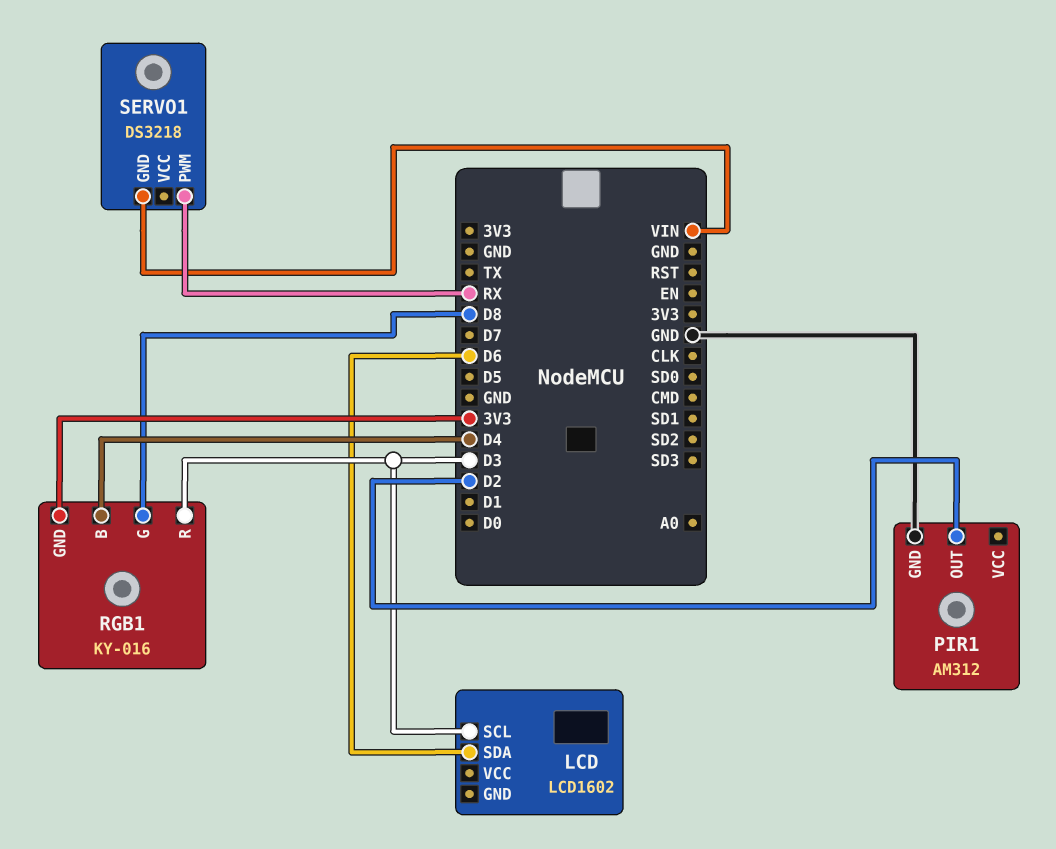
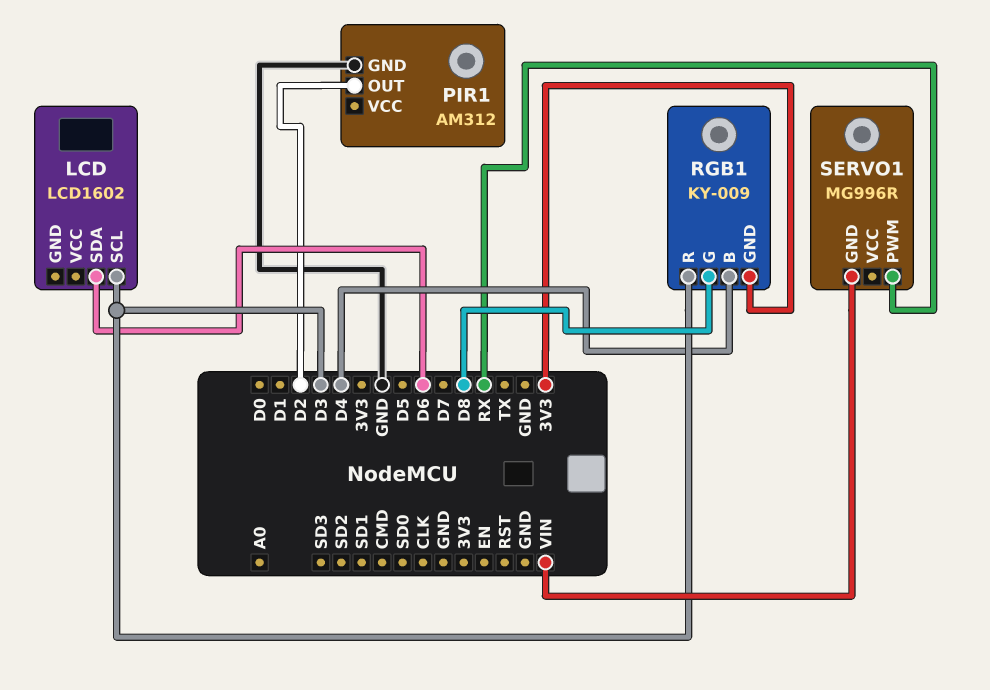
RGB1: KY-016 -> KY-009
SERVO1: DS3218 -> MG996R

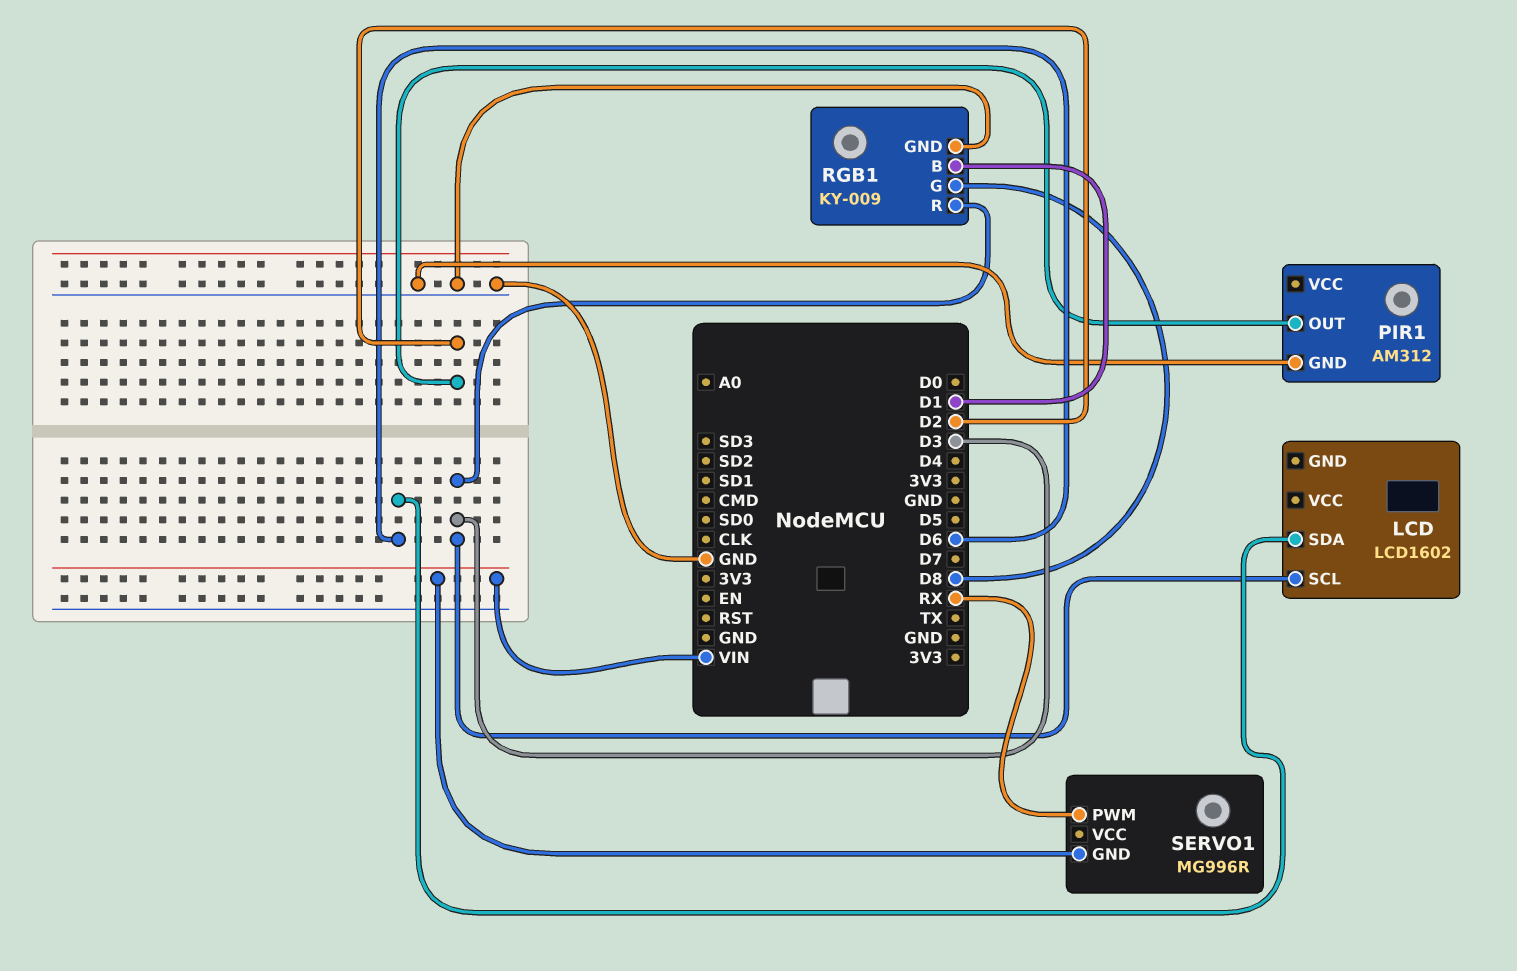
RGB1 pin B: D4 -> D1
RGB1 pin GND: 3V3 -> GND

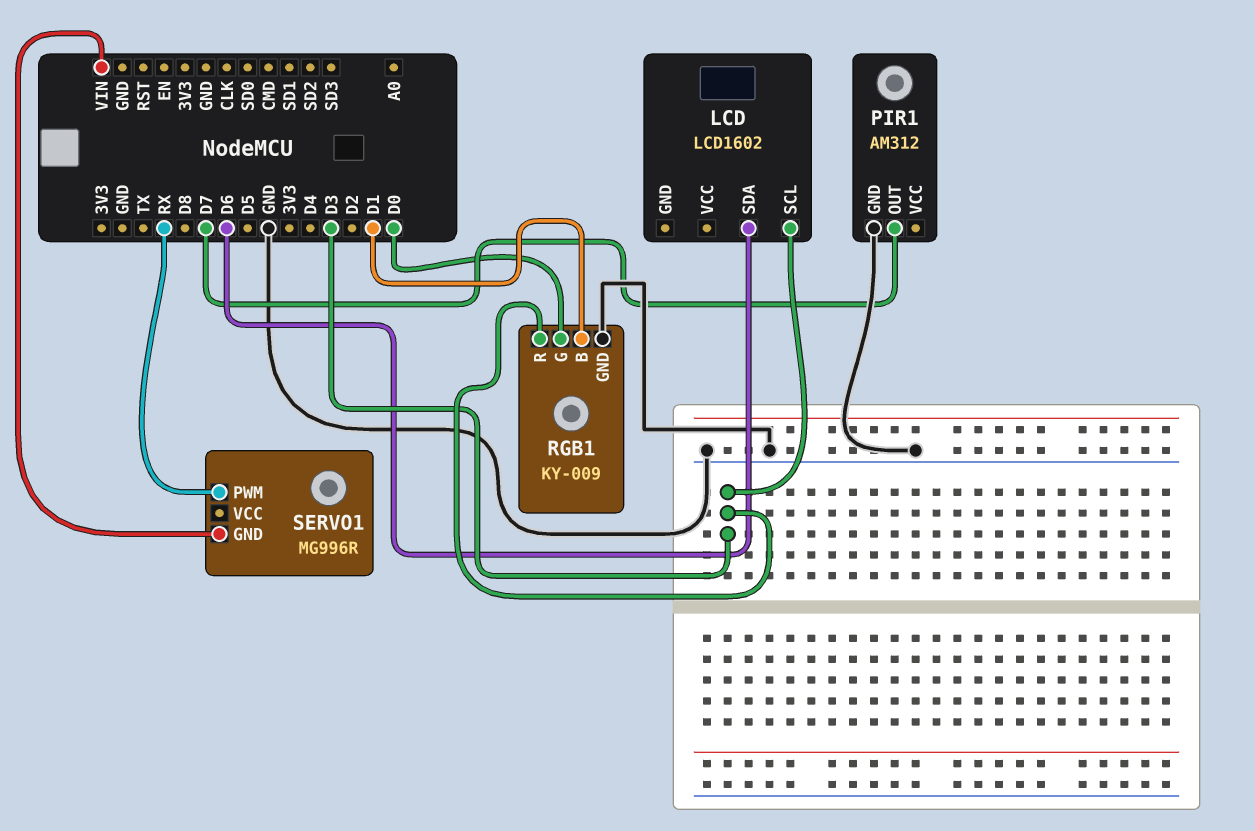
PIR1 pin OUT: D2 -> D7
RGB1 pin G: D8 -> D0

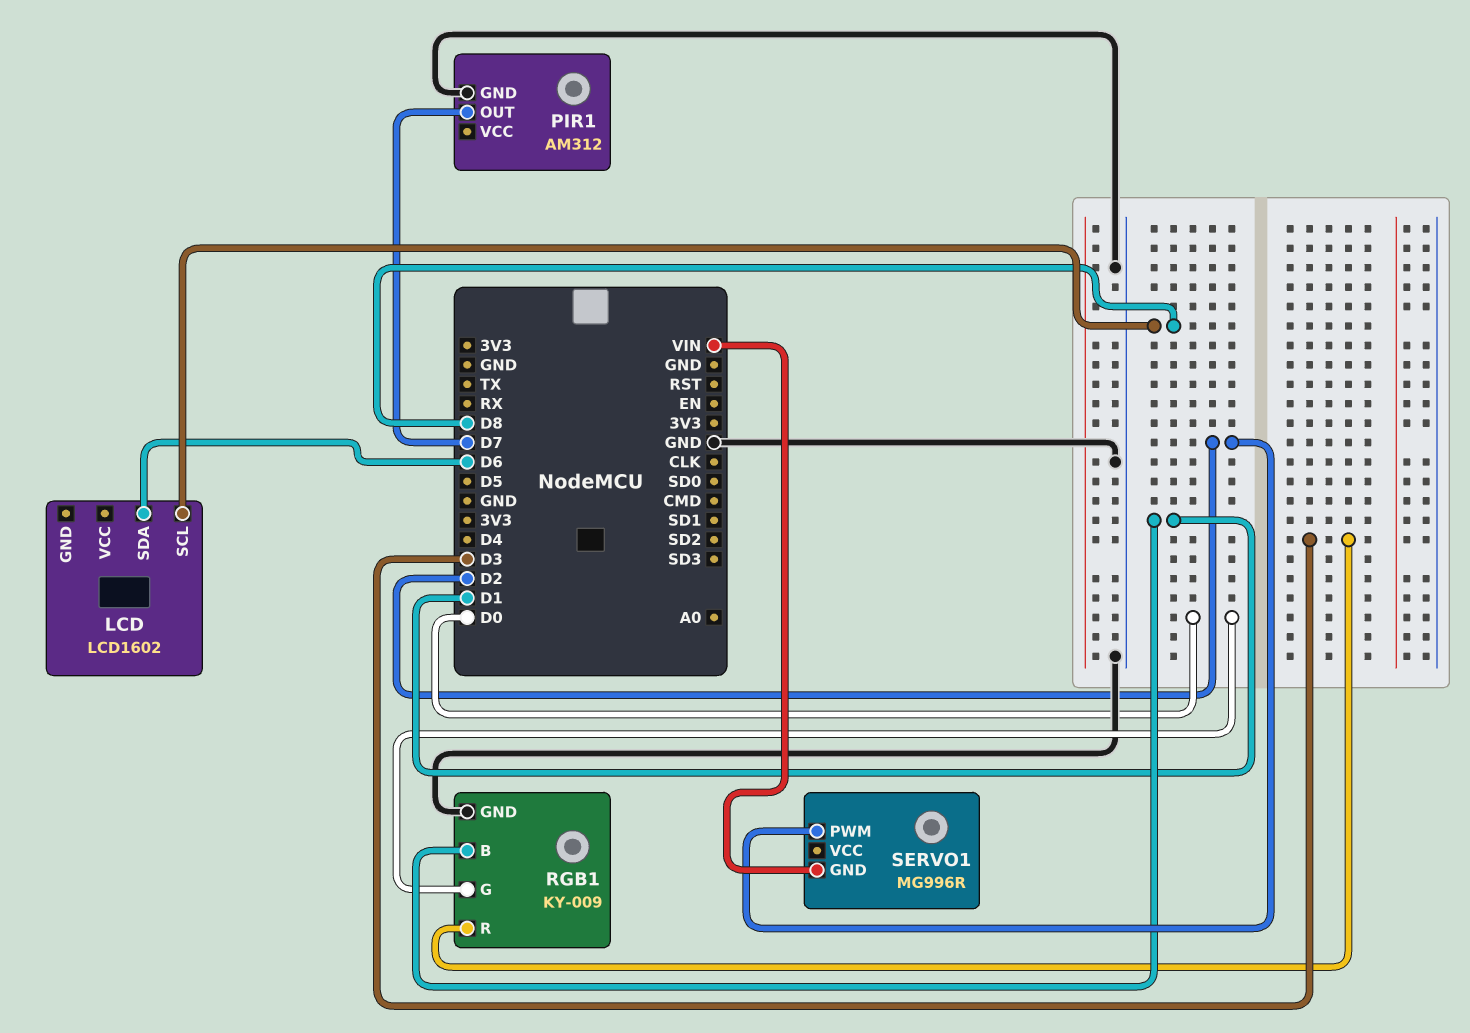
LCD pin SCL: D3 -> D8
SERVO1 pin PWM: RX -> D2

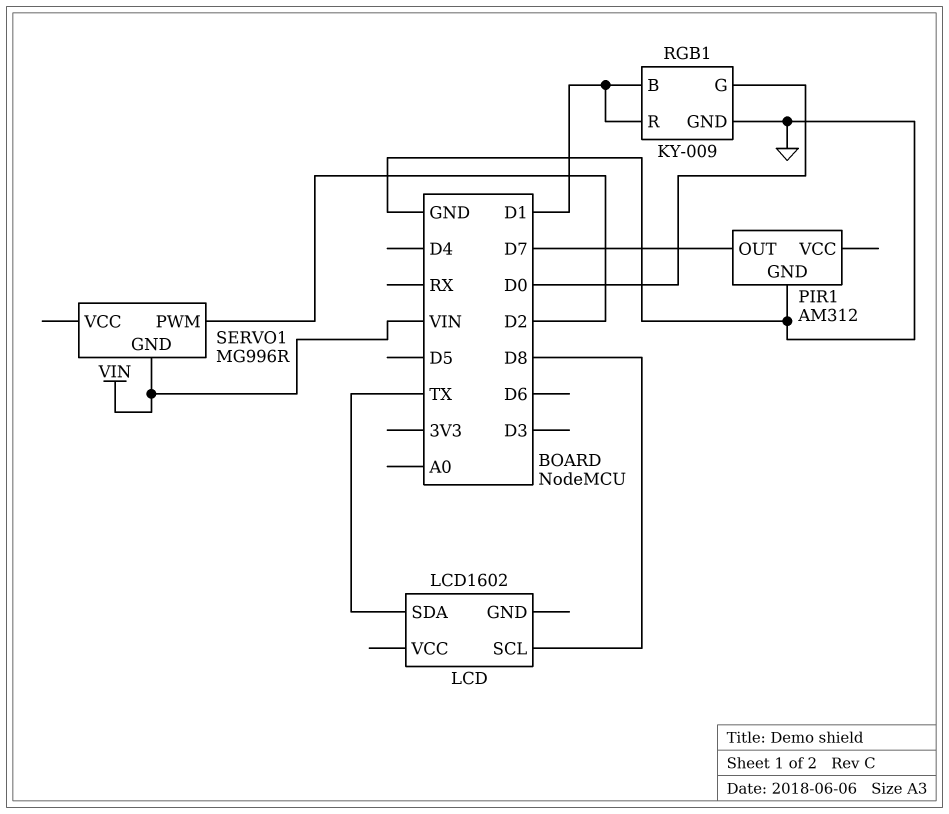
LCD pin SDA: D6 -> TX
RGB1 pin R: D3 -> D1

